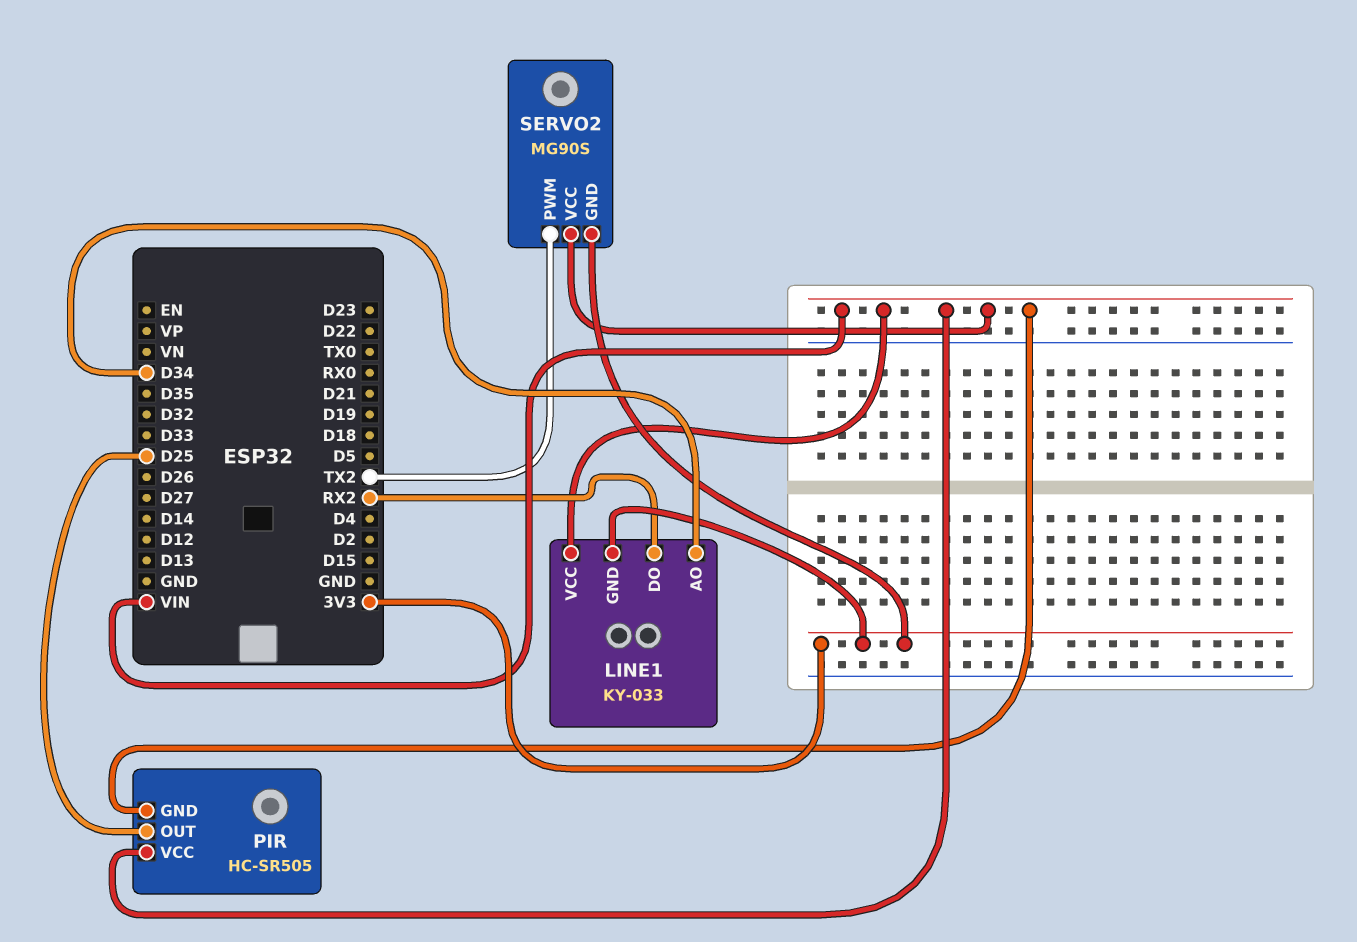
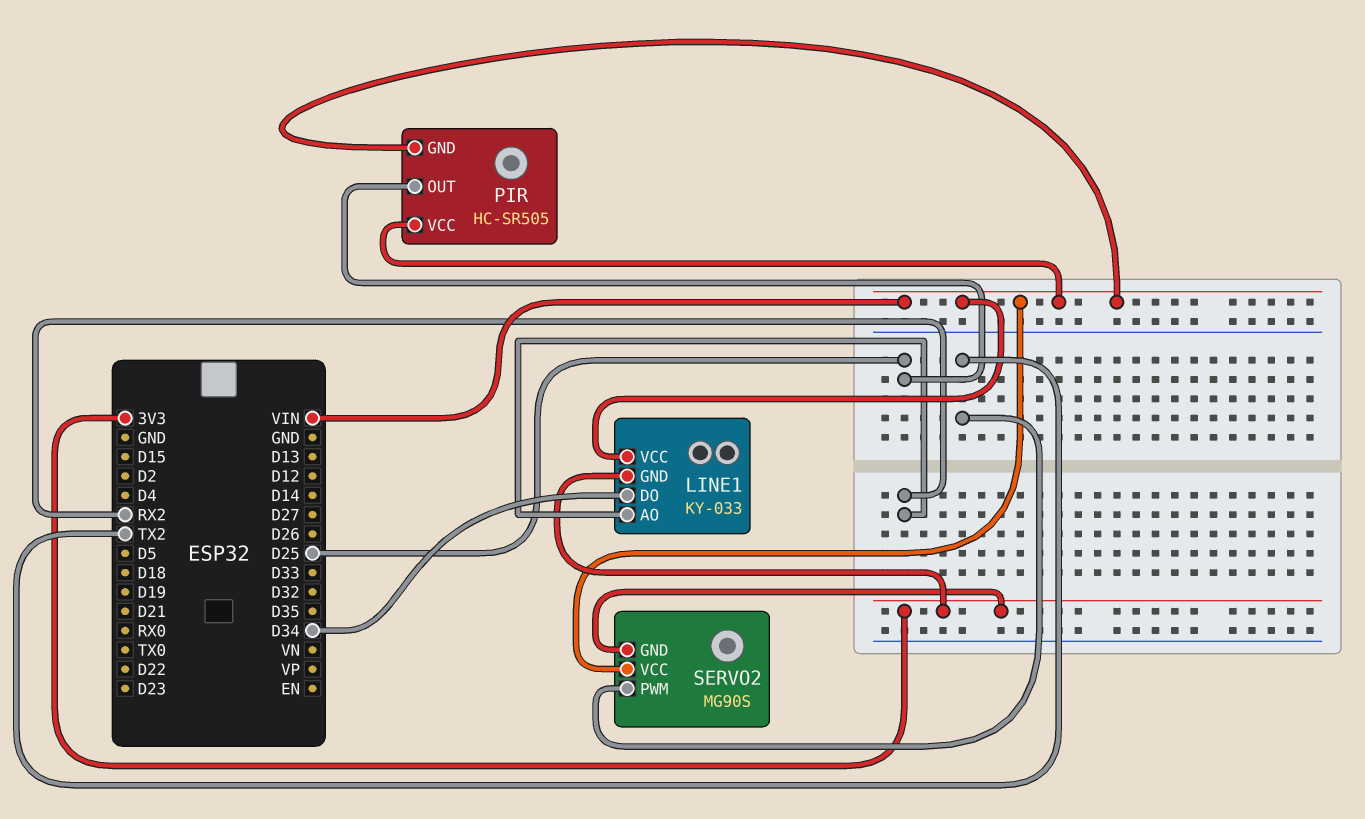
LINE1 pin AO: D34 -> RX2
LINE1 pin DO: RX2 -> D34

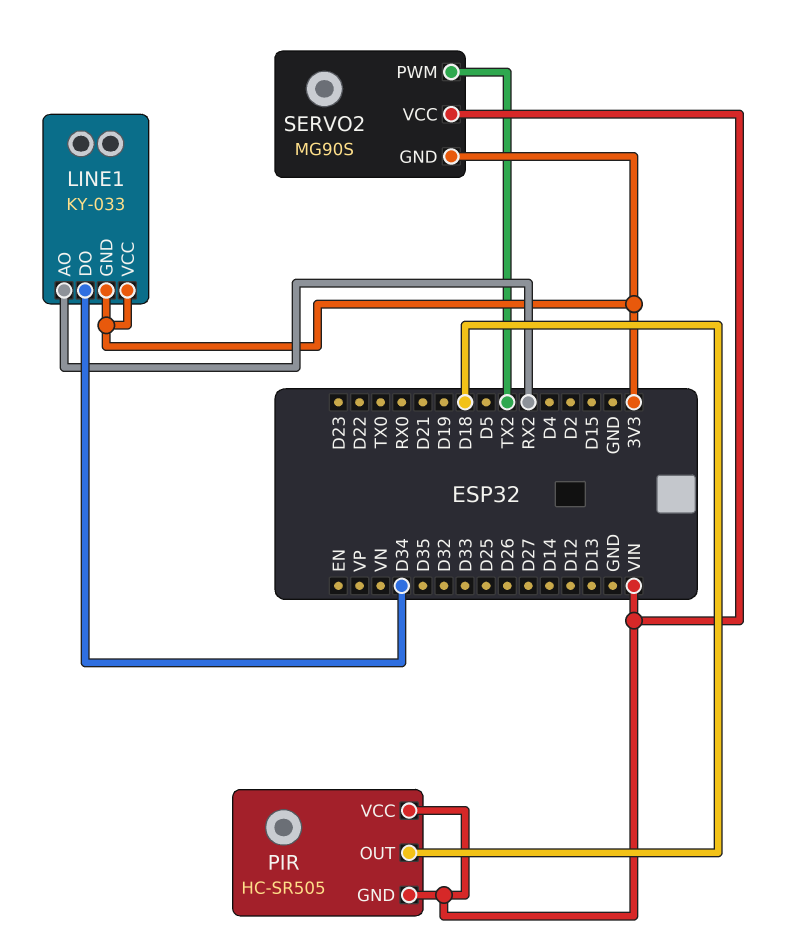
LINE1 pin VCC: VIN -> 3V3
PIR pin OUT: D25 -> D18

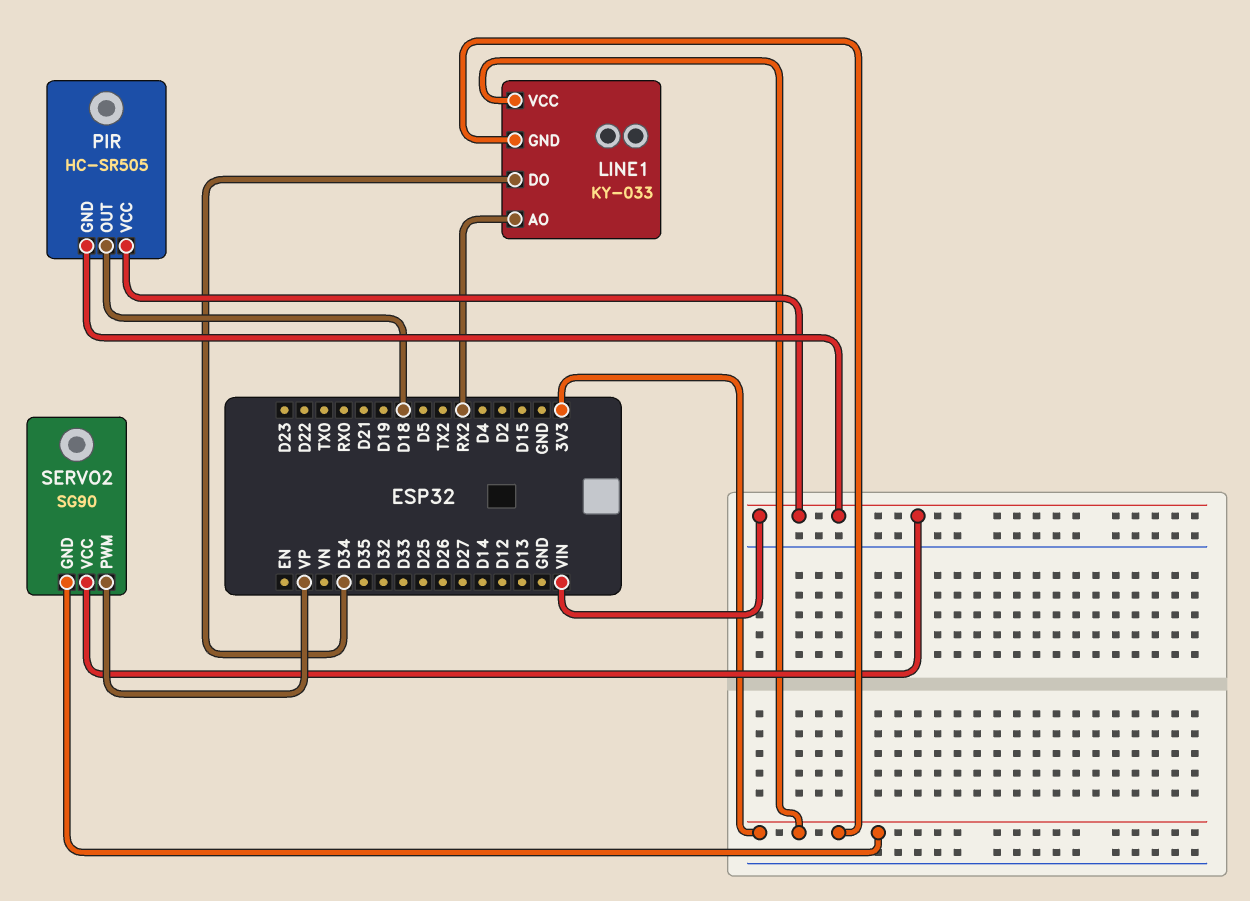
SERVO2: MG90S -> SG90
SERVO2 pin PWM: TX2 -> VP

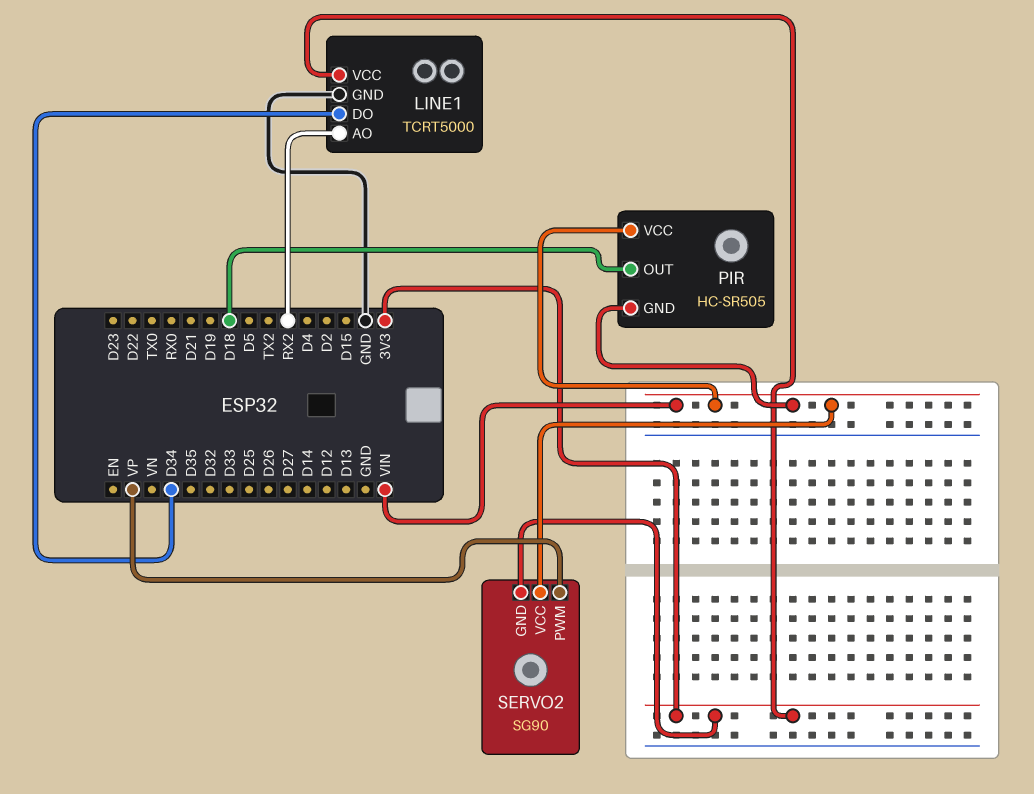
LINE1: KY-033 -> TCRT5000
LINE1 pin GND: 3V3 -> GND

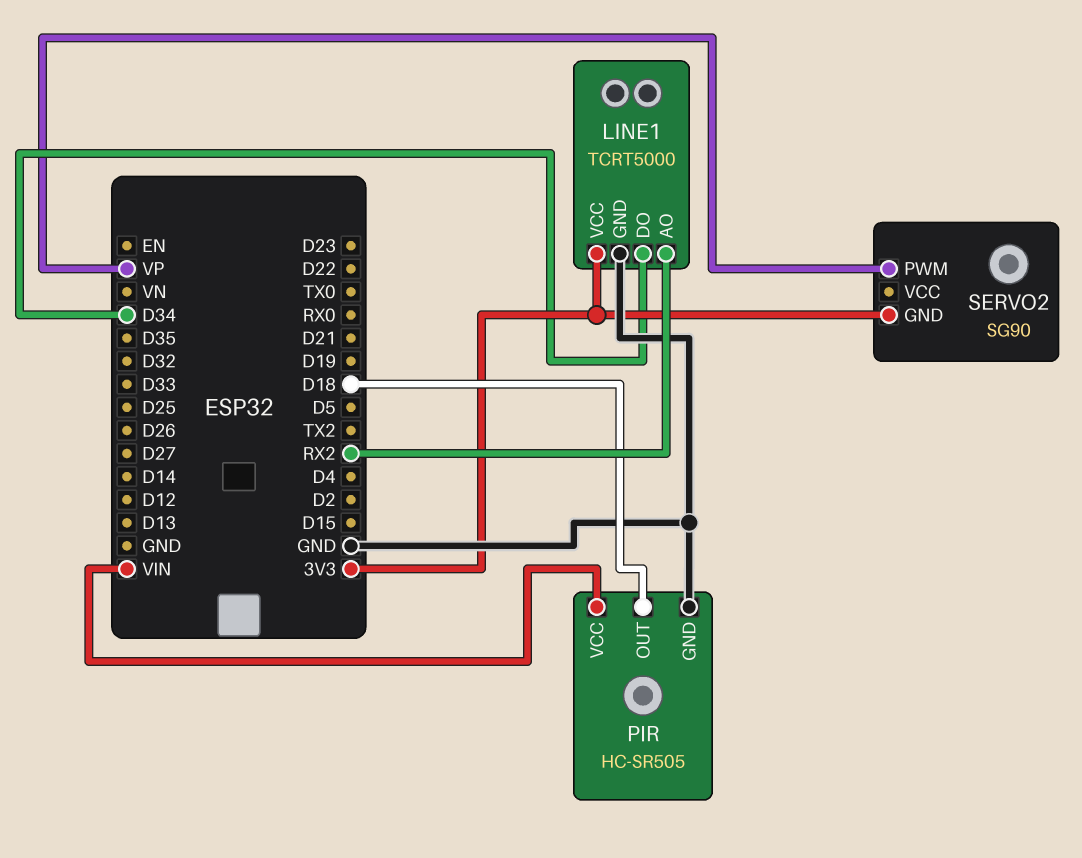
PIR pin GND: VIN -> GND
SERVO2 pin VCC: VIN -> none

